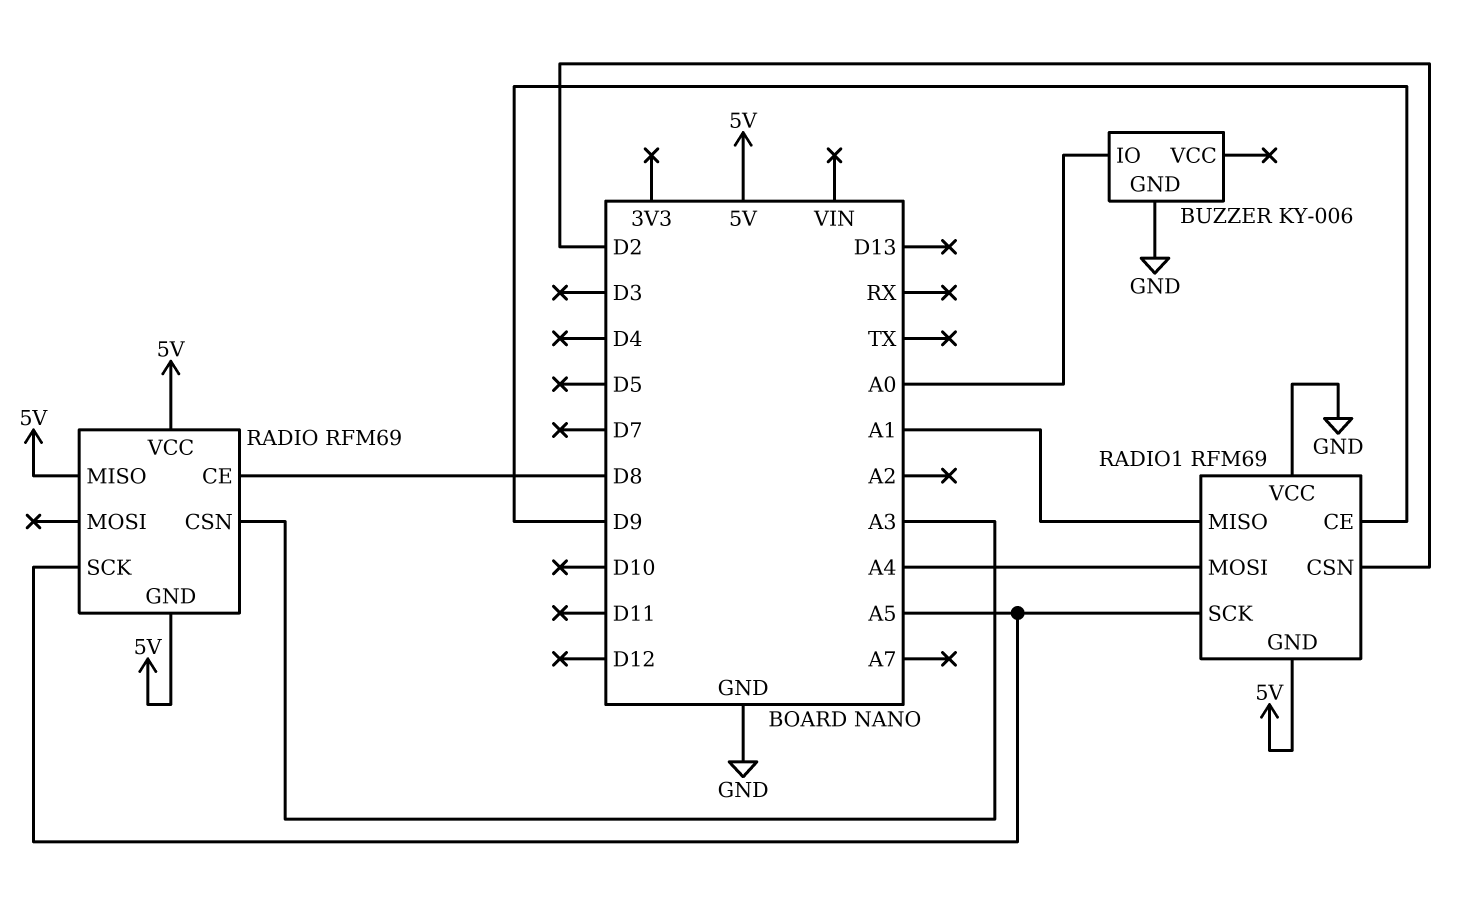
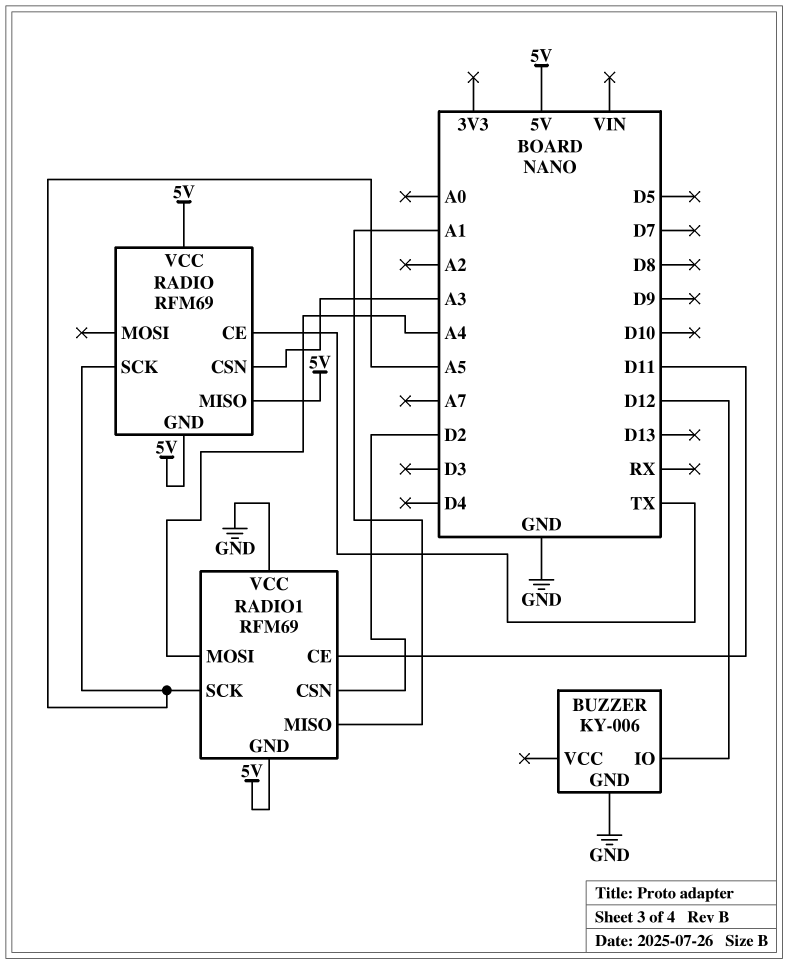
BUZZER pin IO: A0 -> D12
RADIO pin CE: D8 -> TX
RADIO1 pin CE: D9 -> D11

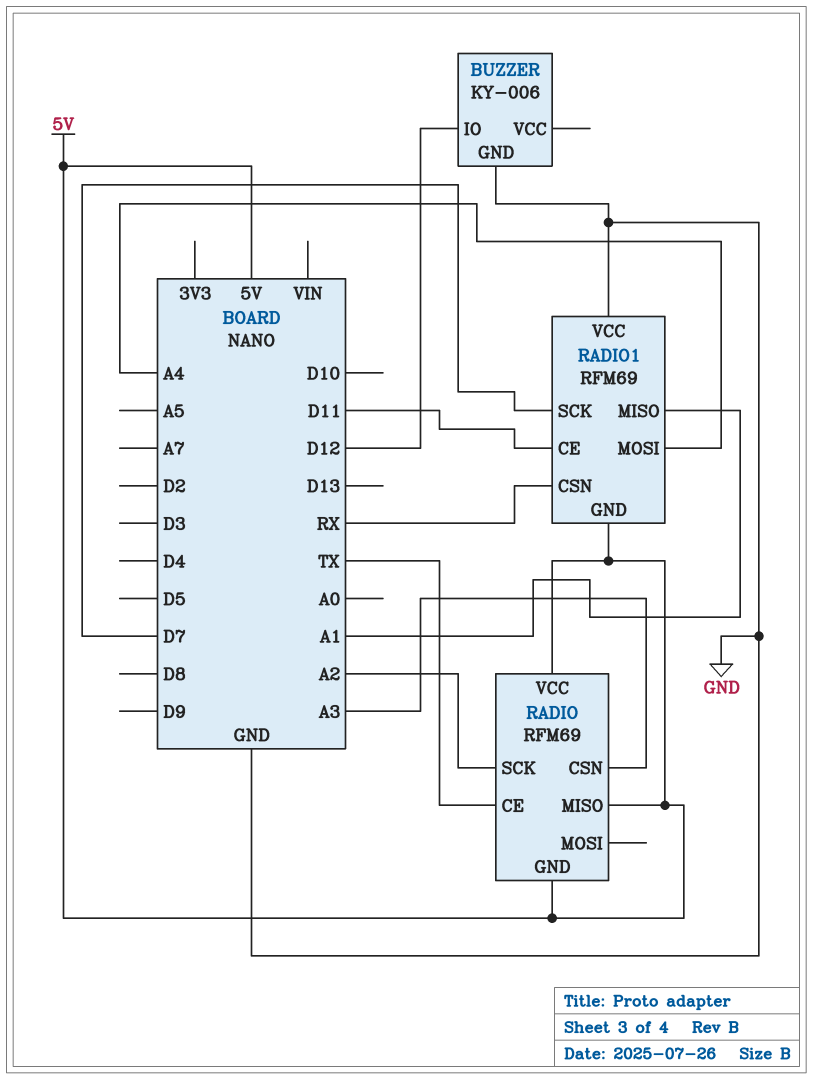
RADIO pin SCK: A5 -> A2
RADIO1 pin CSN: D2 -> RX
RADIO1 pin SCK: A5 -> D7

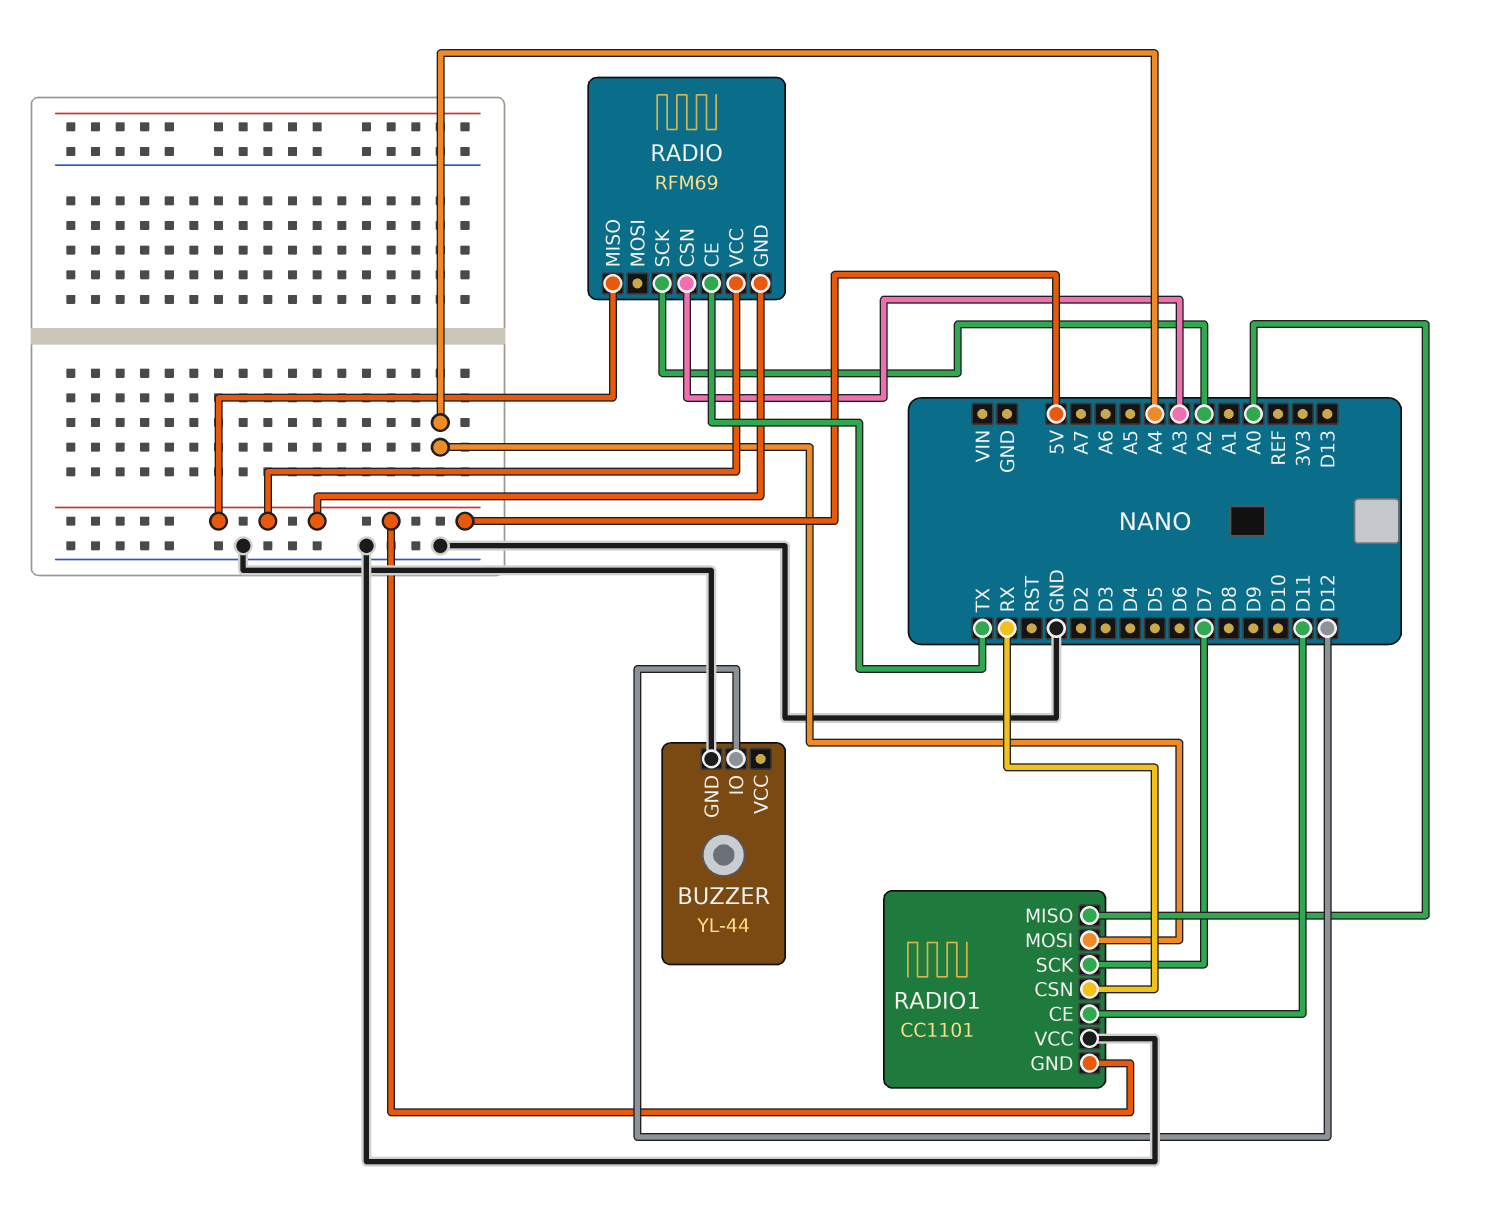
BUZZER: KY-006 -> YL-44
RADIO1: RFM69 -> CC1101
RADIO1 pin MISO: A1 -> A0

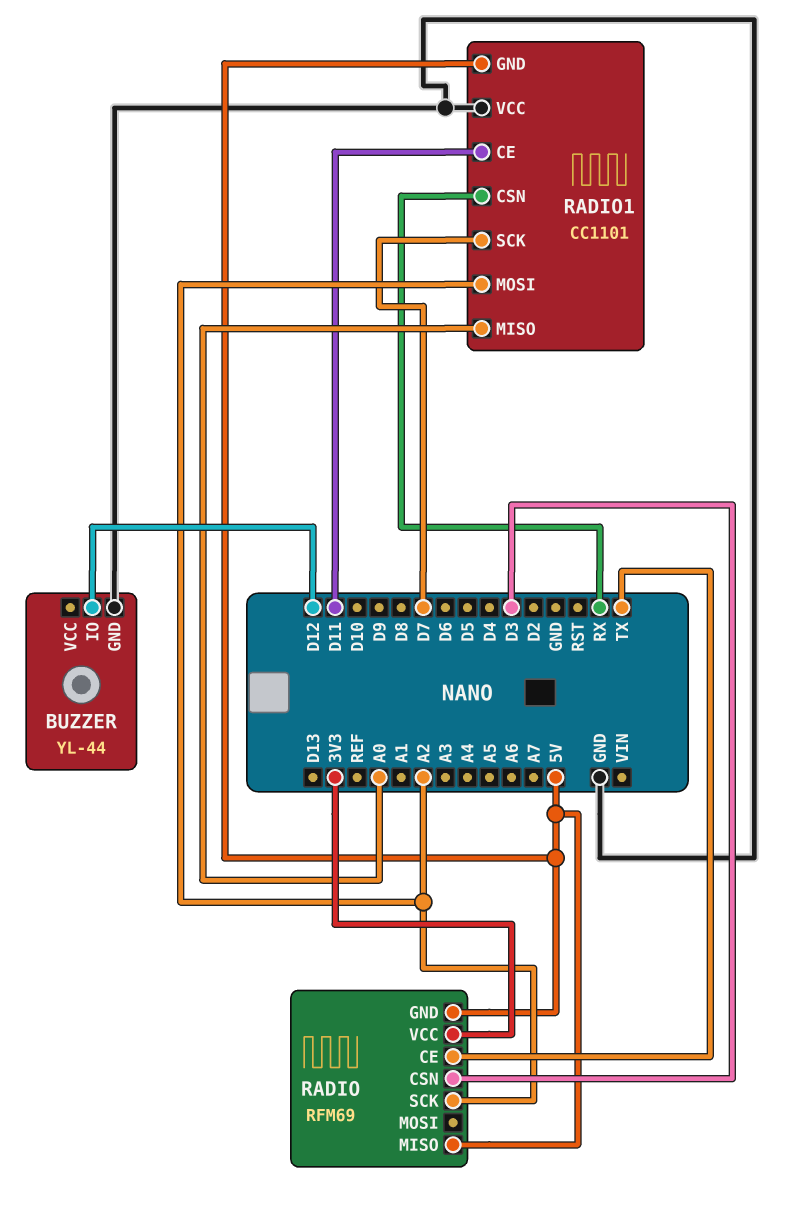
RADIO pin CSN: A3 -> D3
RADIO pin VCC: 5V -> 3V3
RADIO1 pin MOSI: A4 -> A2

